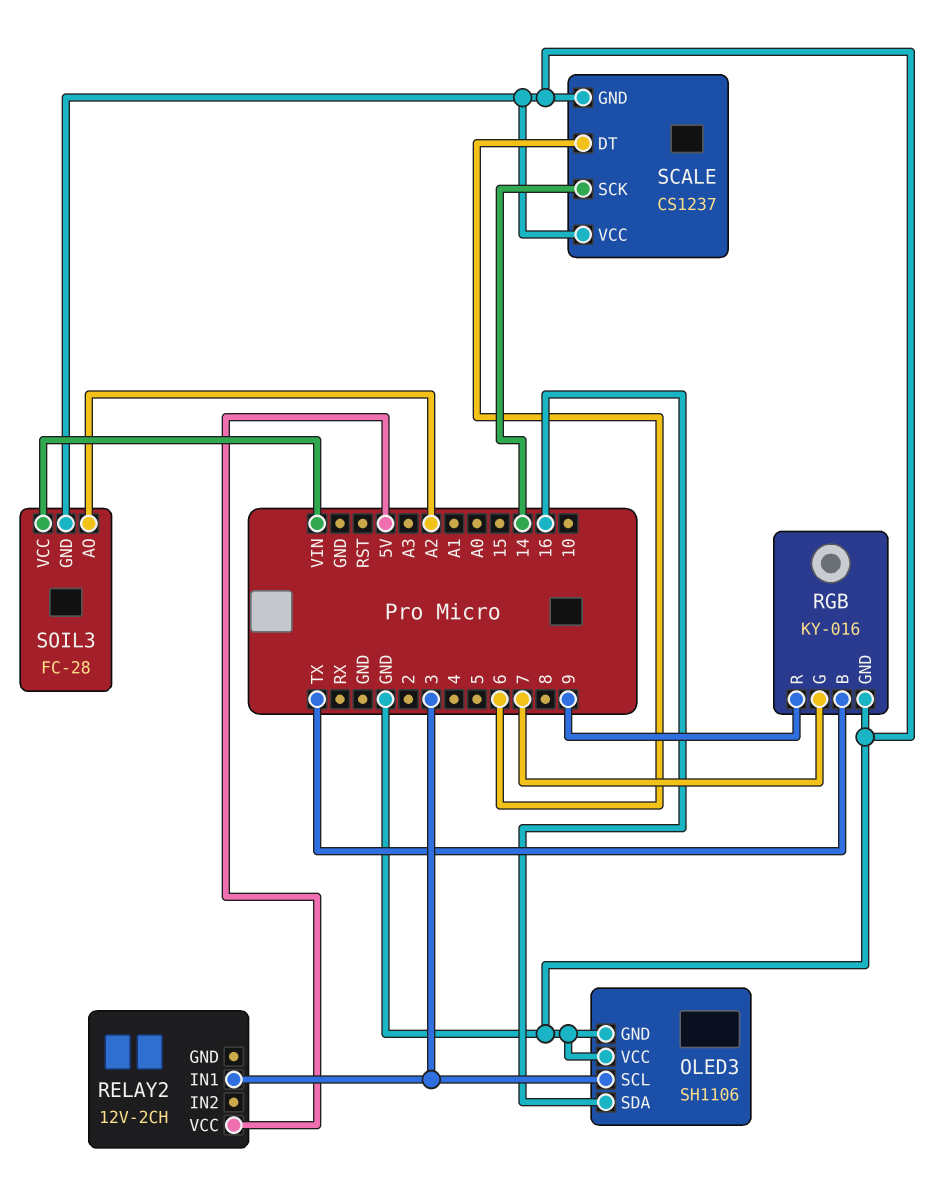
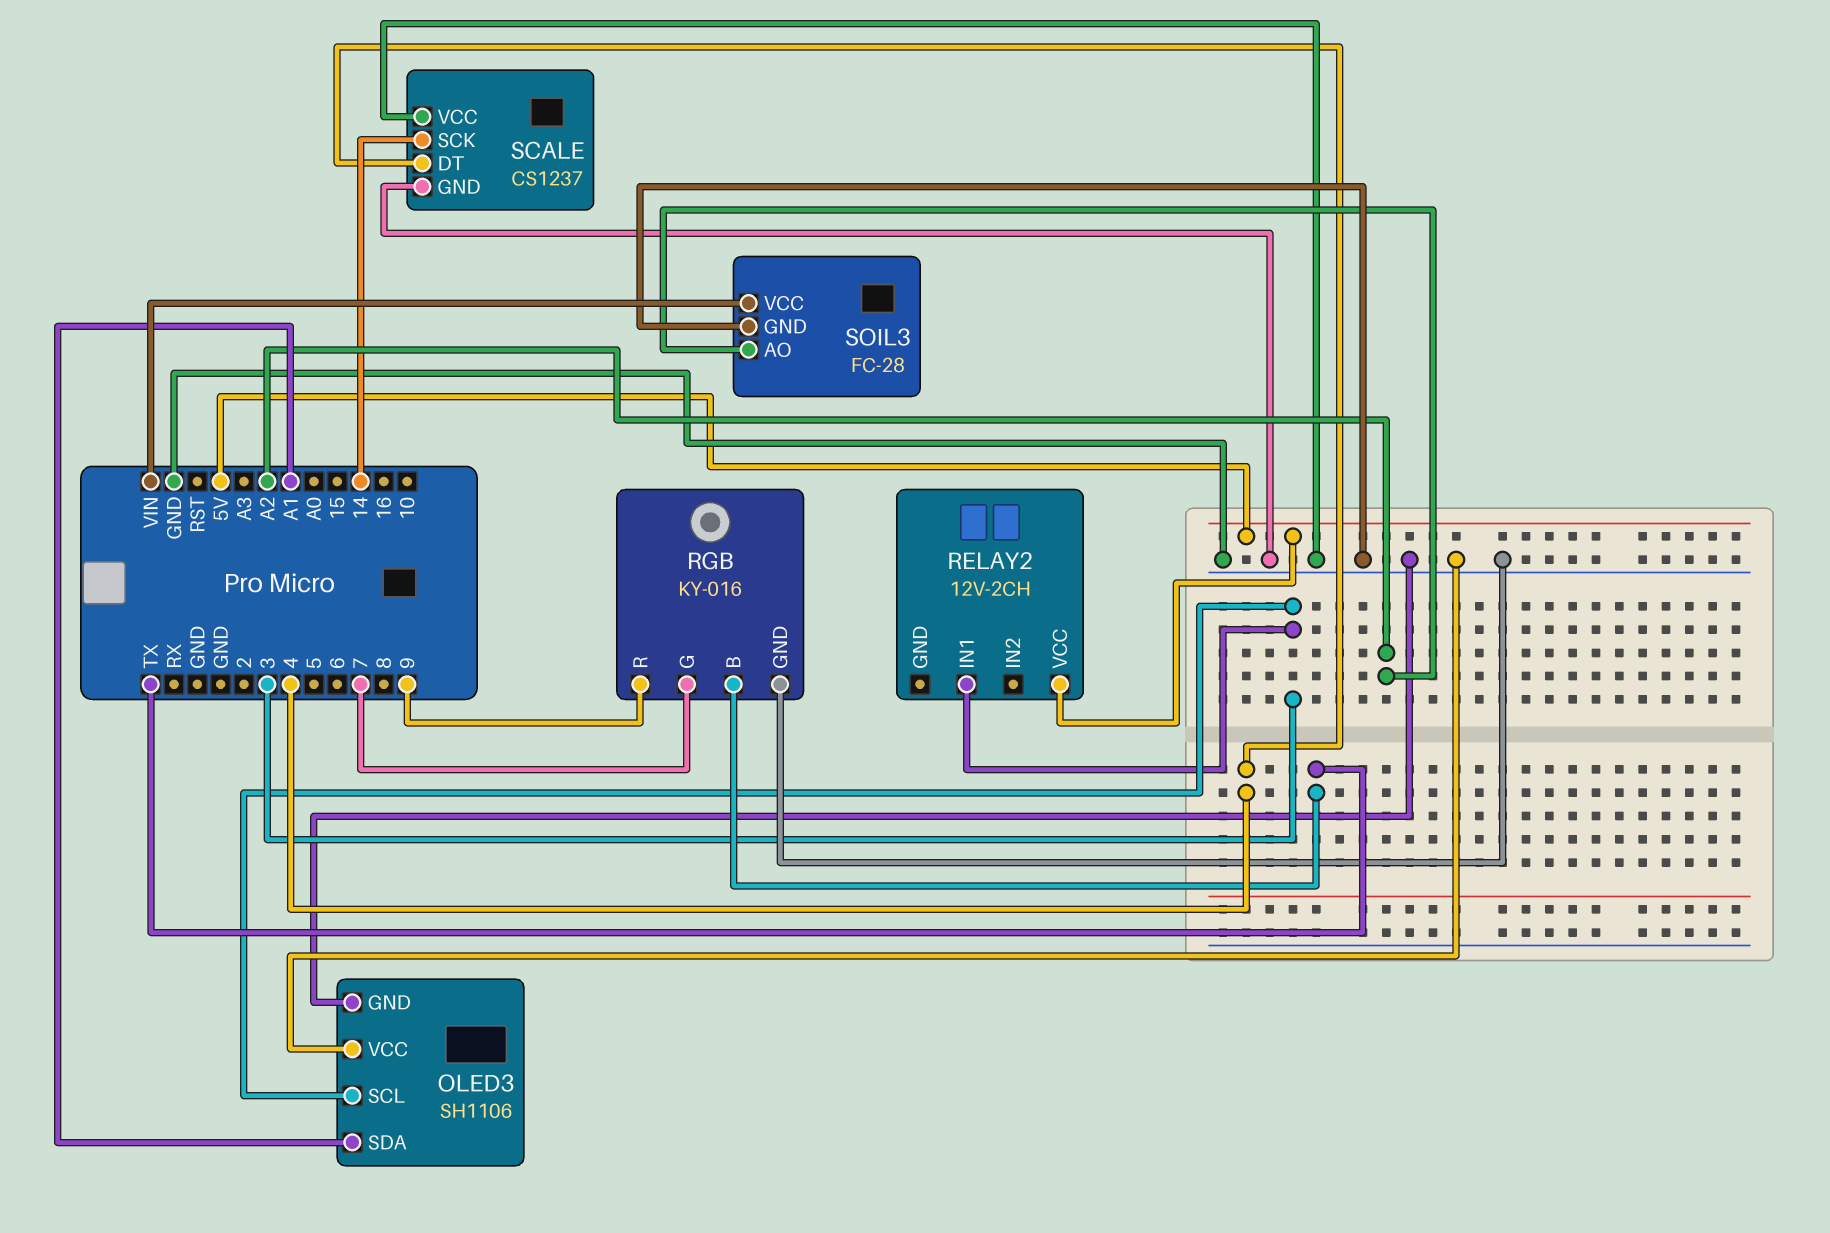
OLED3 pin SDA: 16 -> A1
SCALE pin DT: 6 -> 4

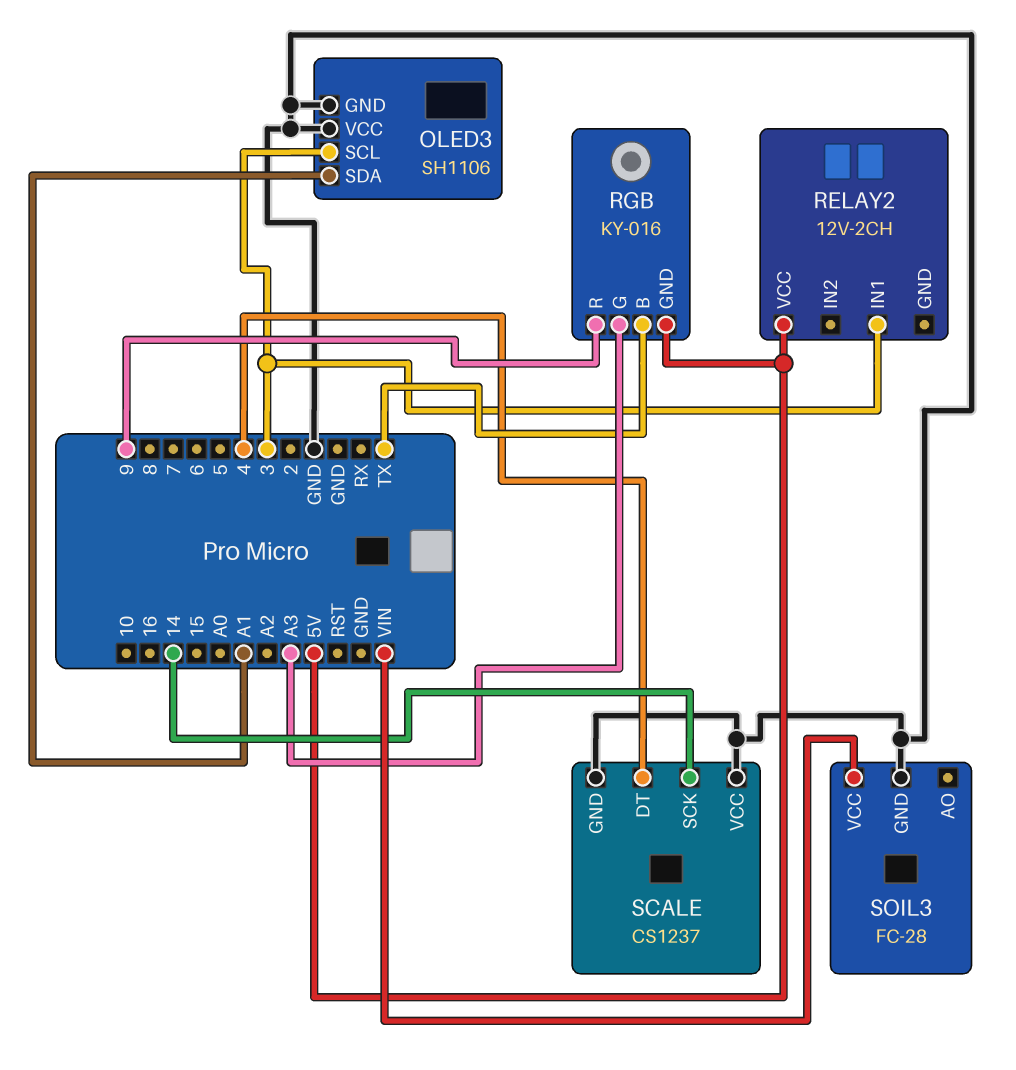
RGB pin G: 7 -> A3
RGB pin GND: GND -> 5V
SOIL3 pin AO: A2 -> none

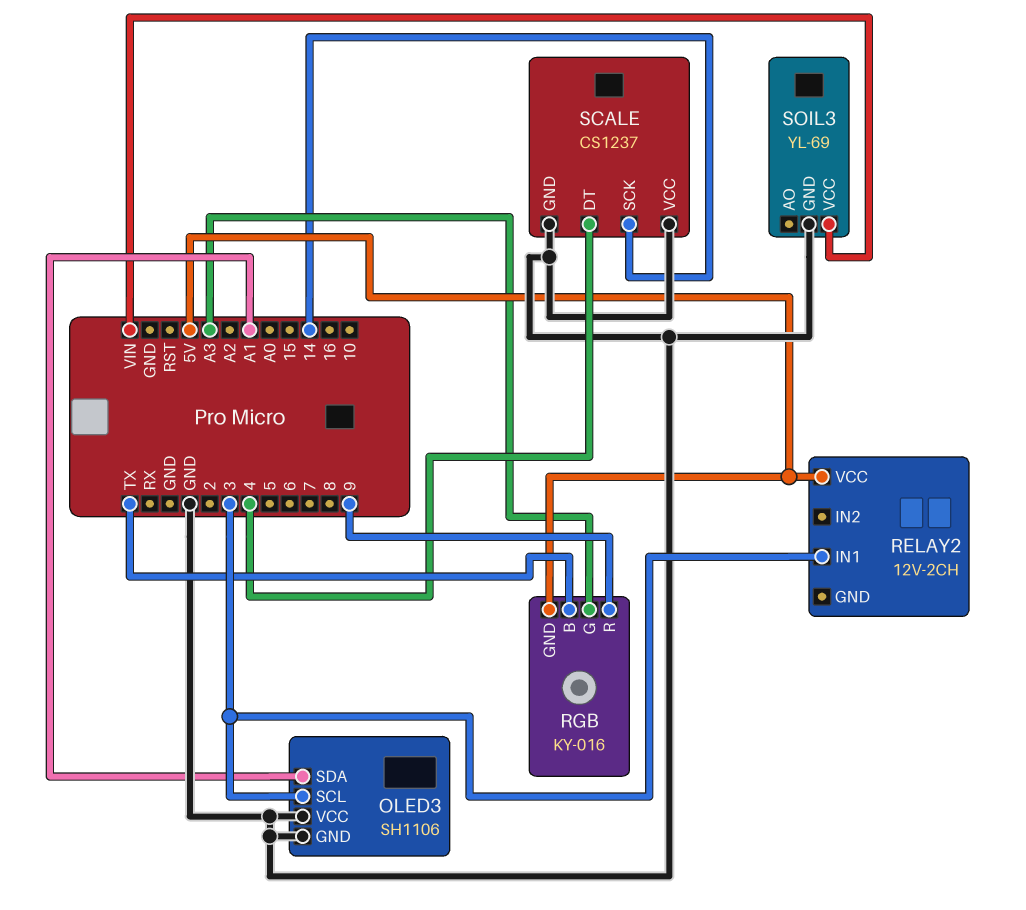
SOIL3: FC-28 -> YL-69

